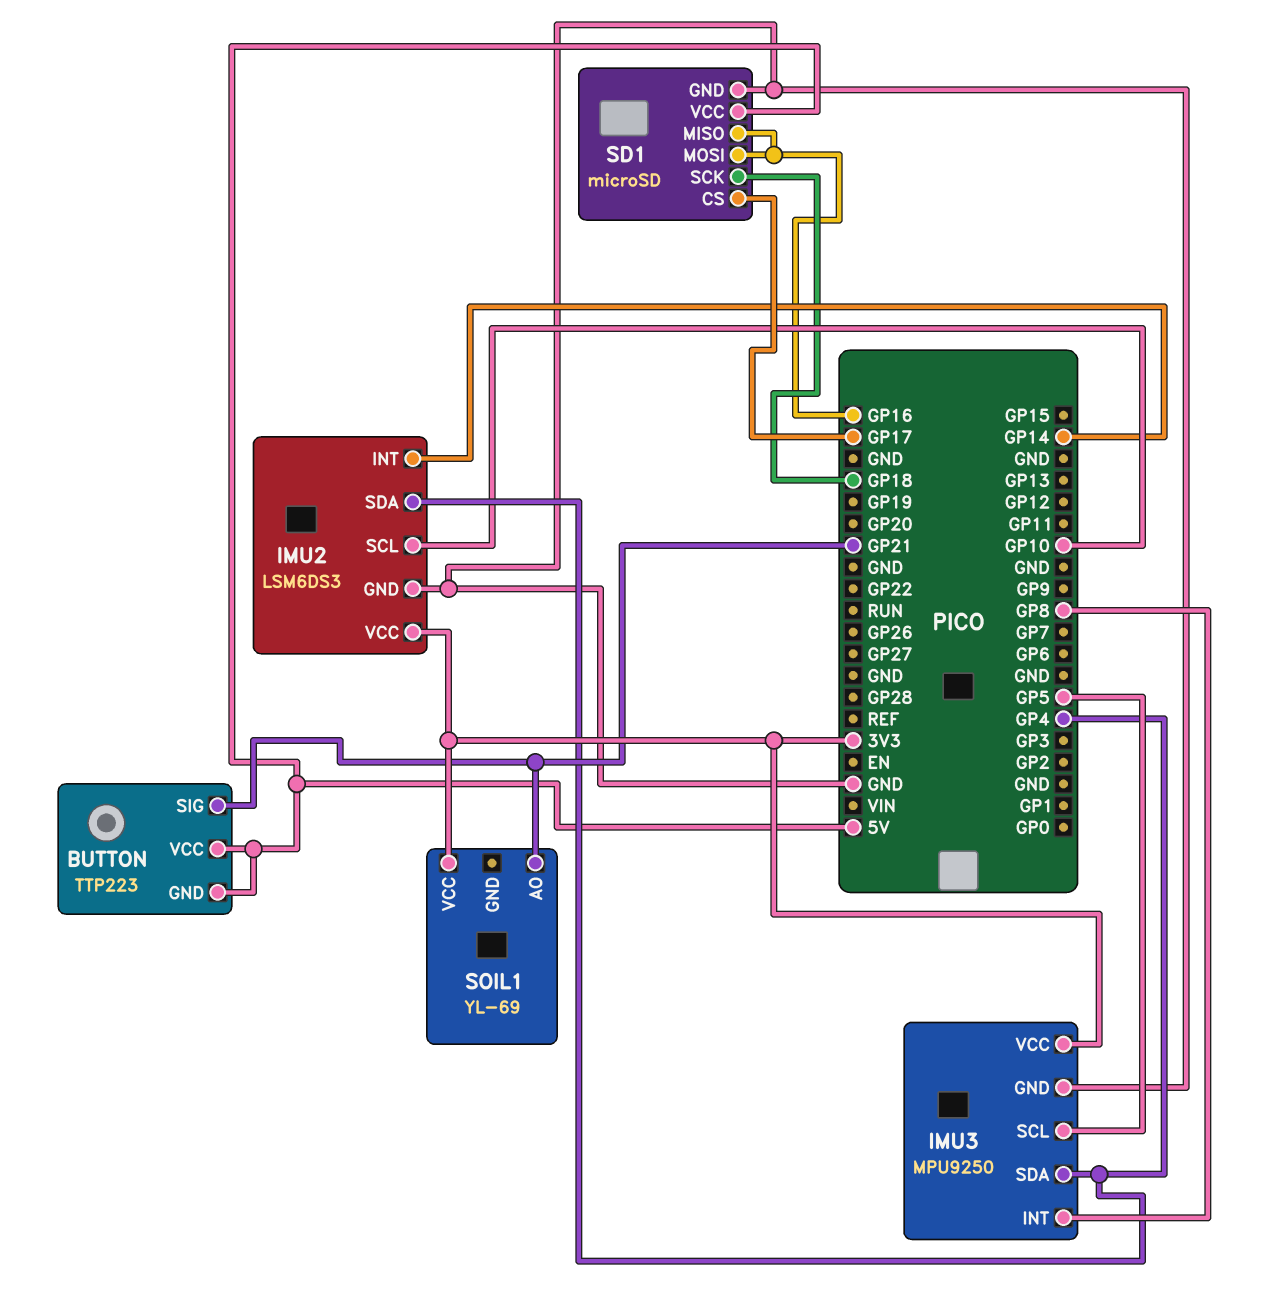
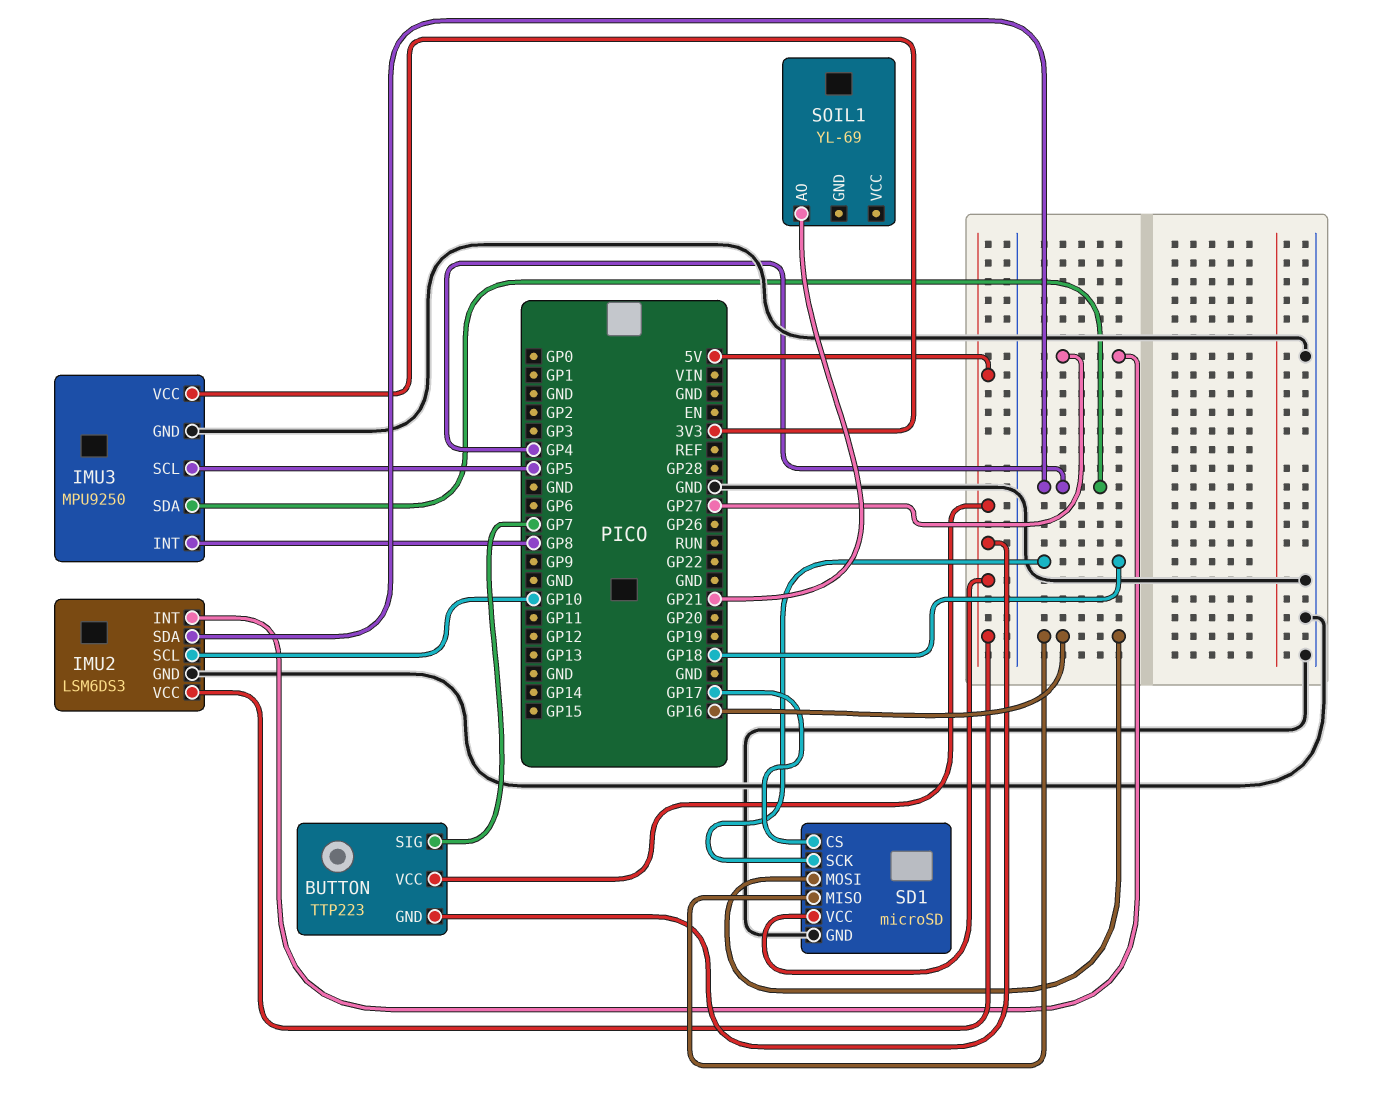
BUTTON pin SIG: GP21 -> GP7
IMU2 pin INT: GP14 -> GP27
IMU2 pin VCC: 3V3 -> 5V
SOIL1 pin VCC: 3V3 -> none

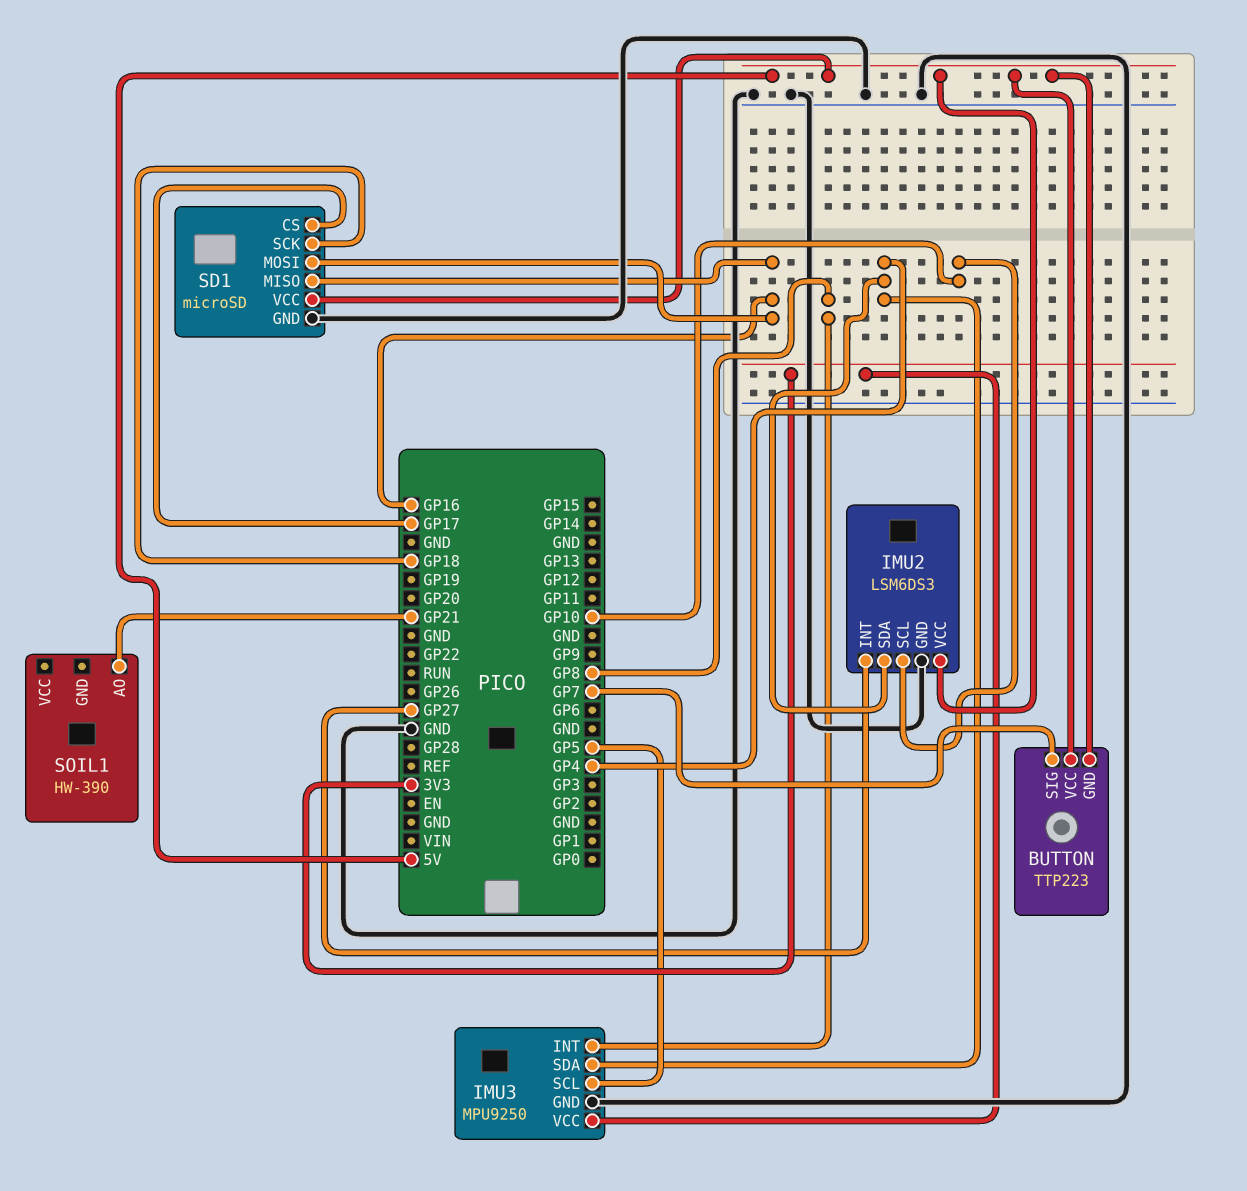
SOIL1: YL-69 -> HW-390

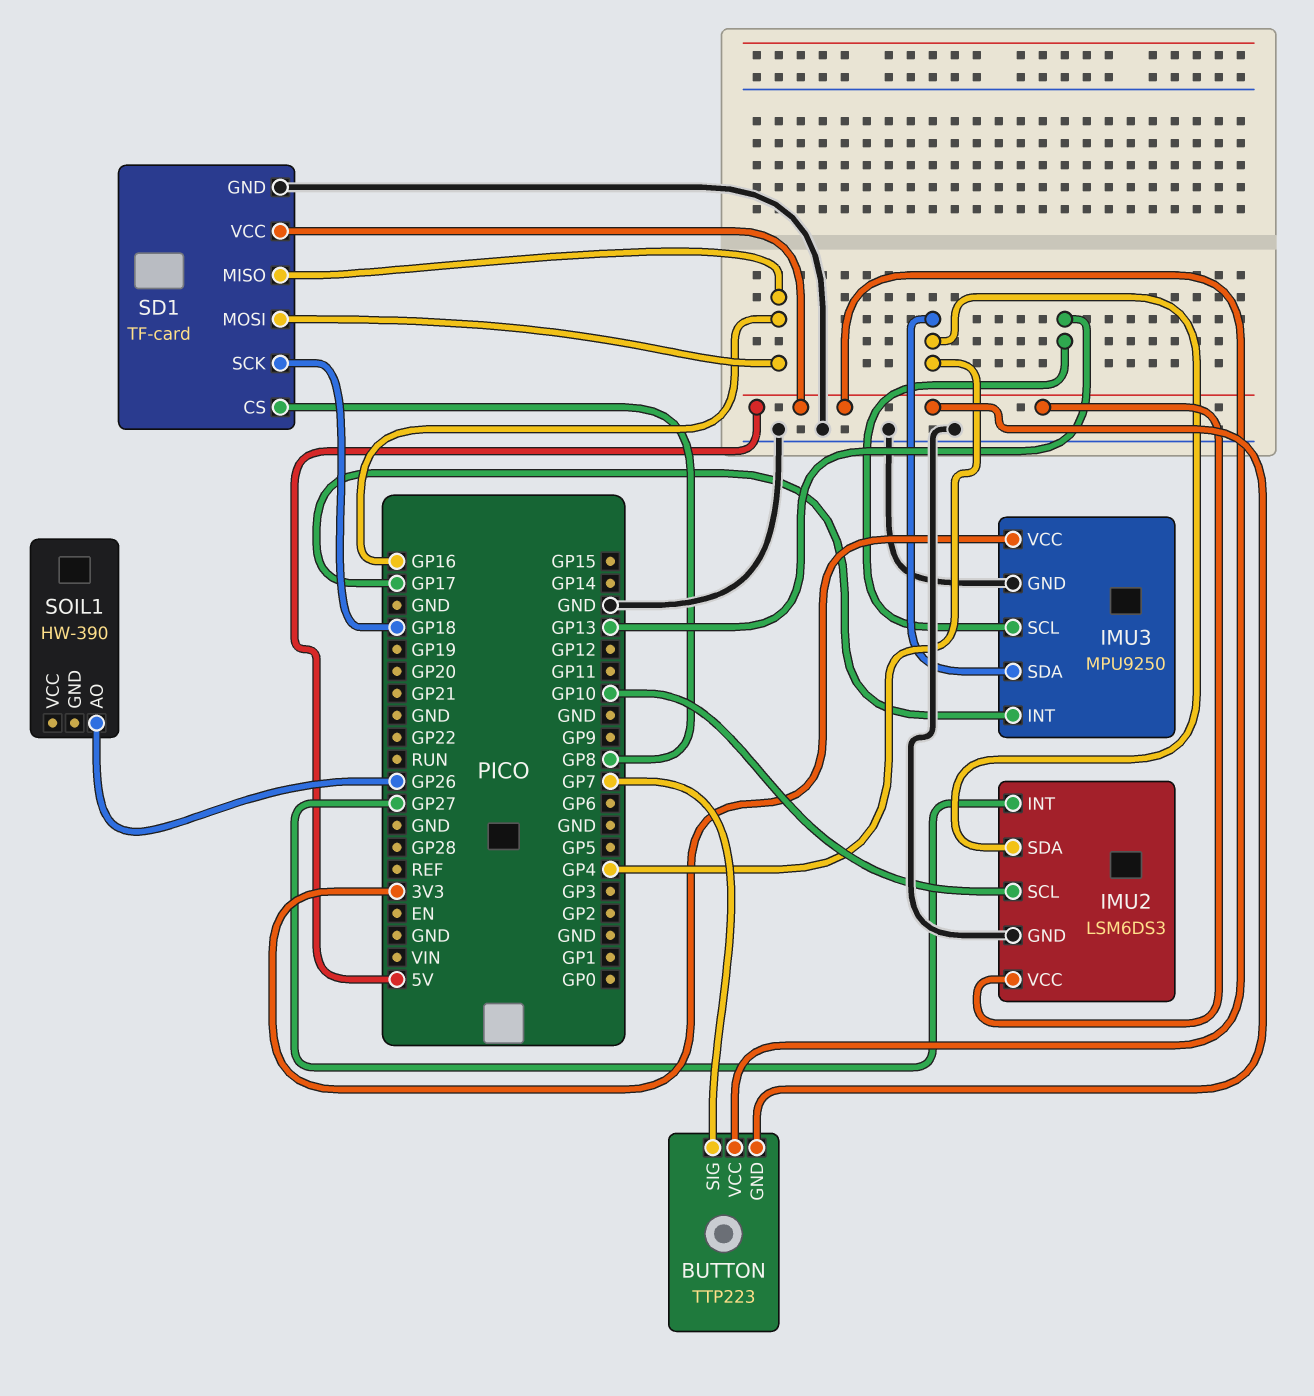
IMU3 pin INT: GP8 -> GP17
IMU3 pin SCL: GP5 -> GP13
SD1: microSD -> TF-card
SD1 pin CS: GP17 -> GP8
SOIL1 pin AO: GP21 -> GP26

